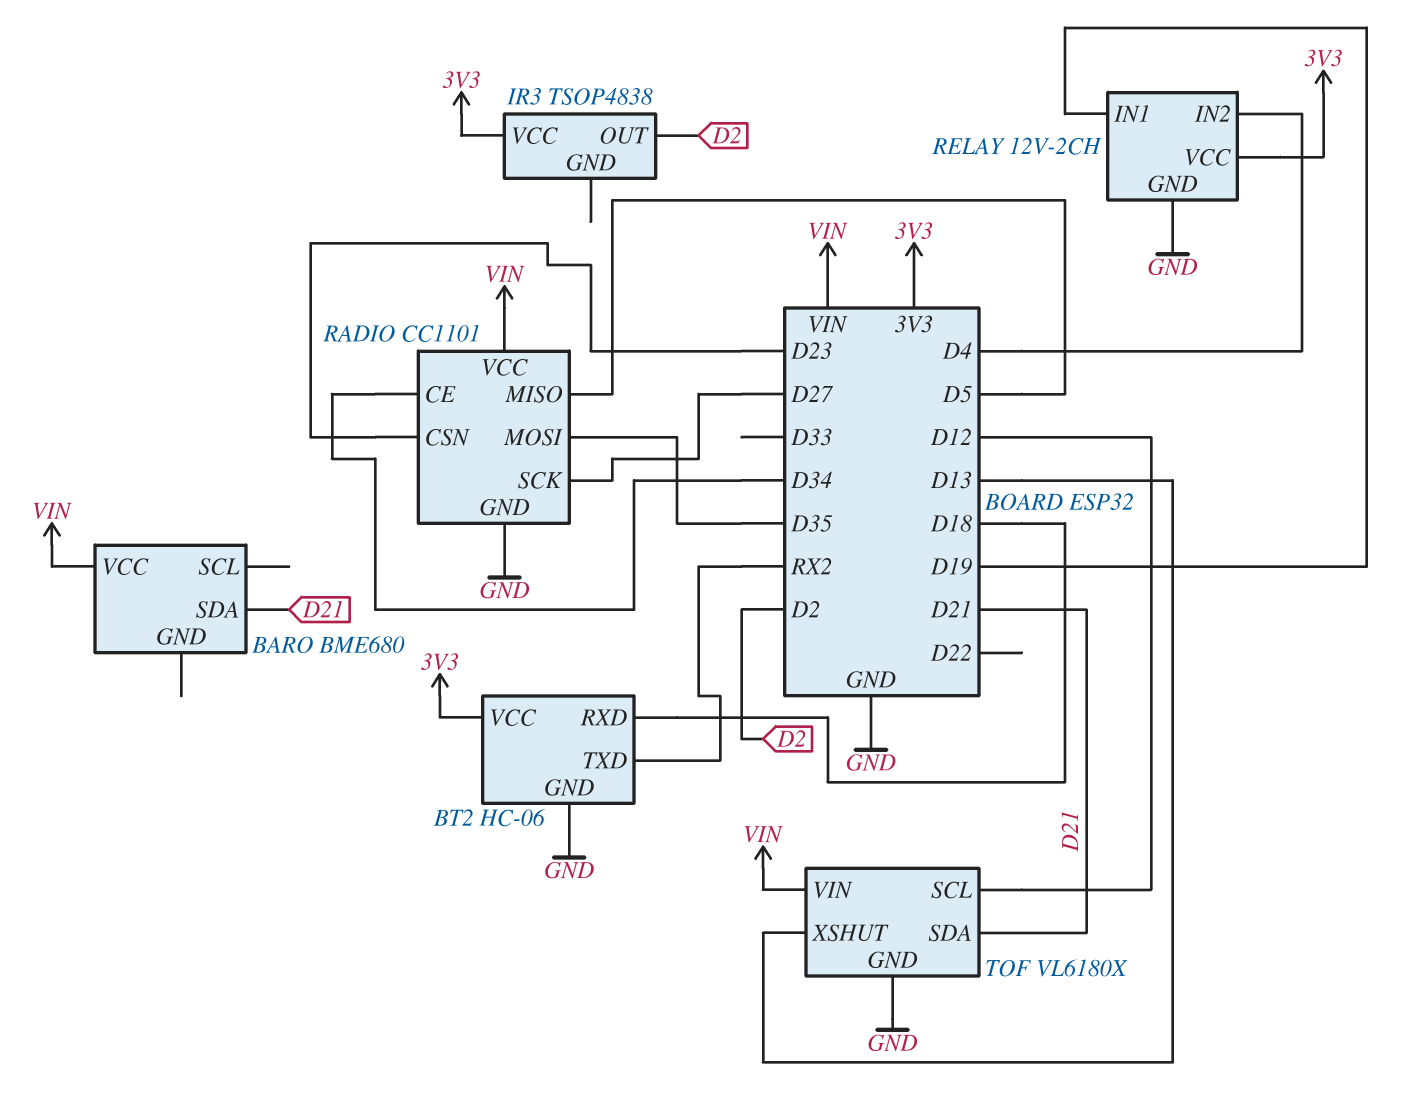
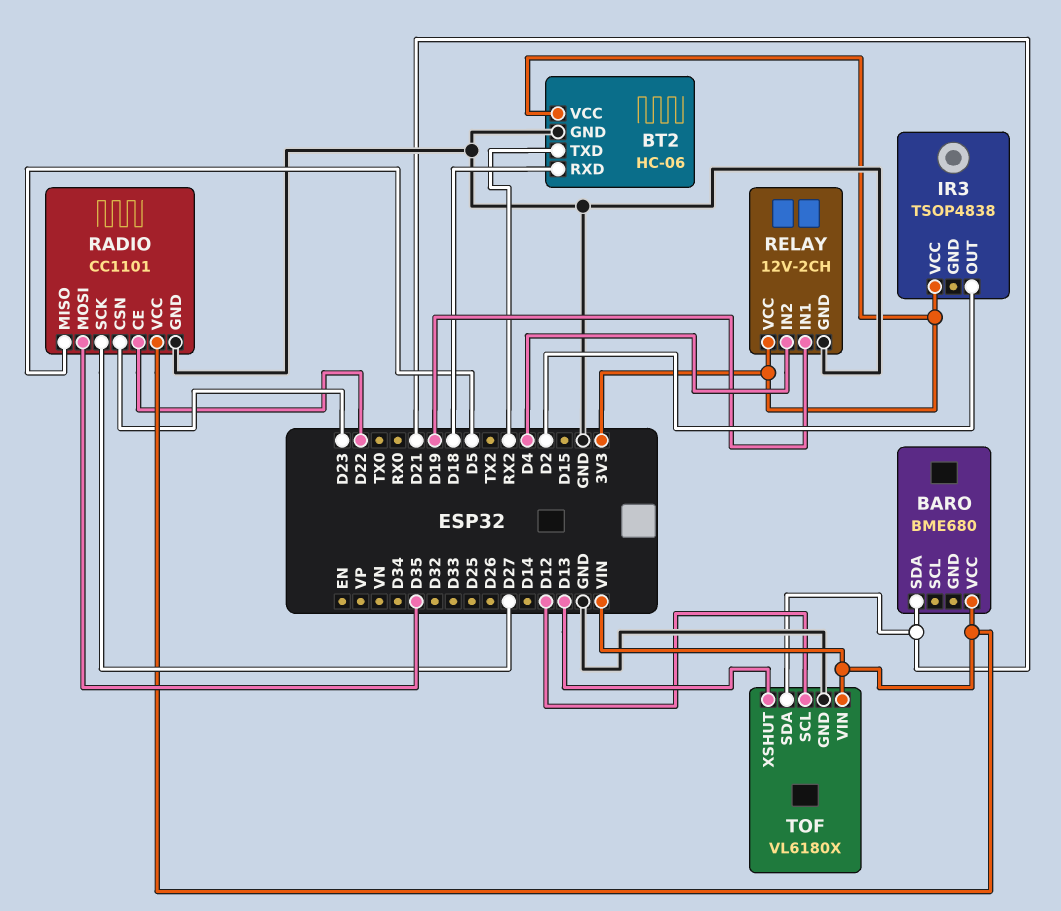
RADIO pin CE: D34 -> D22

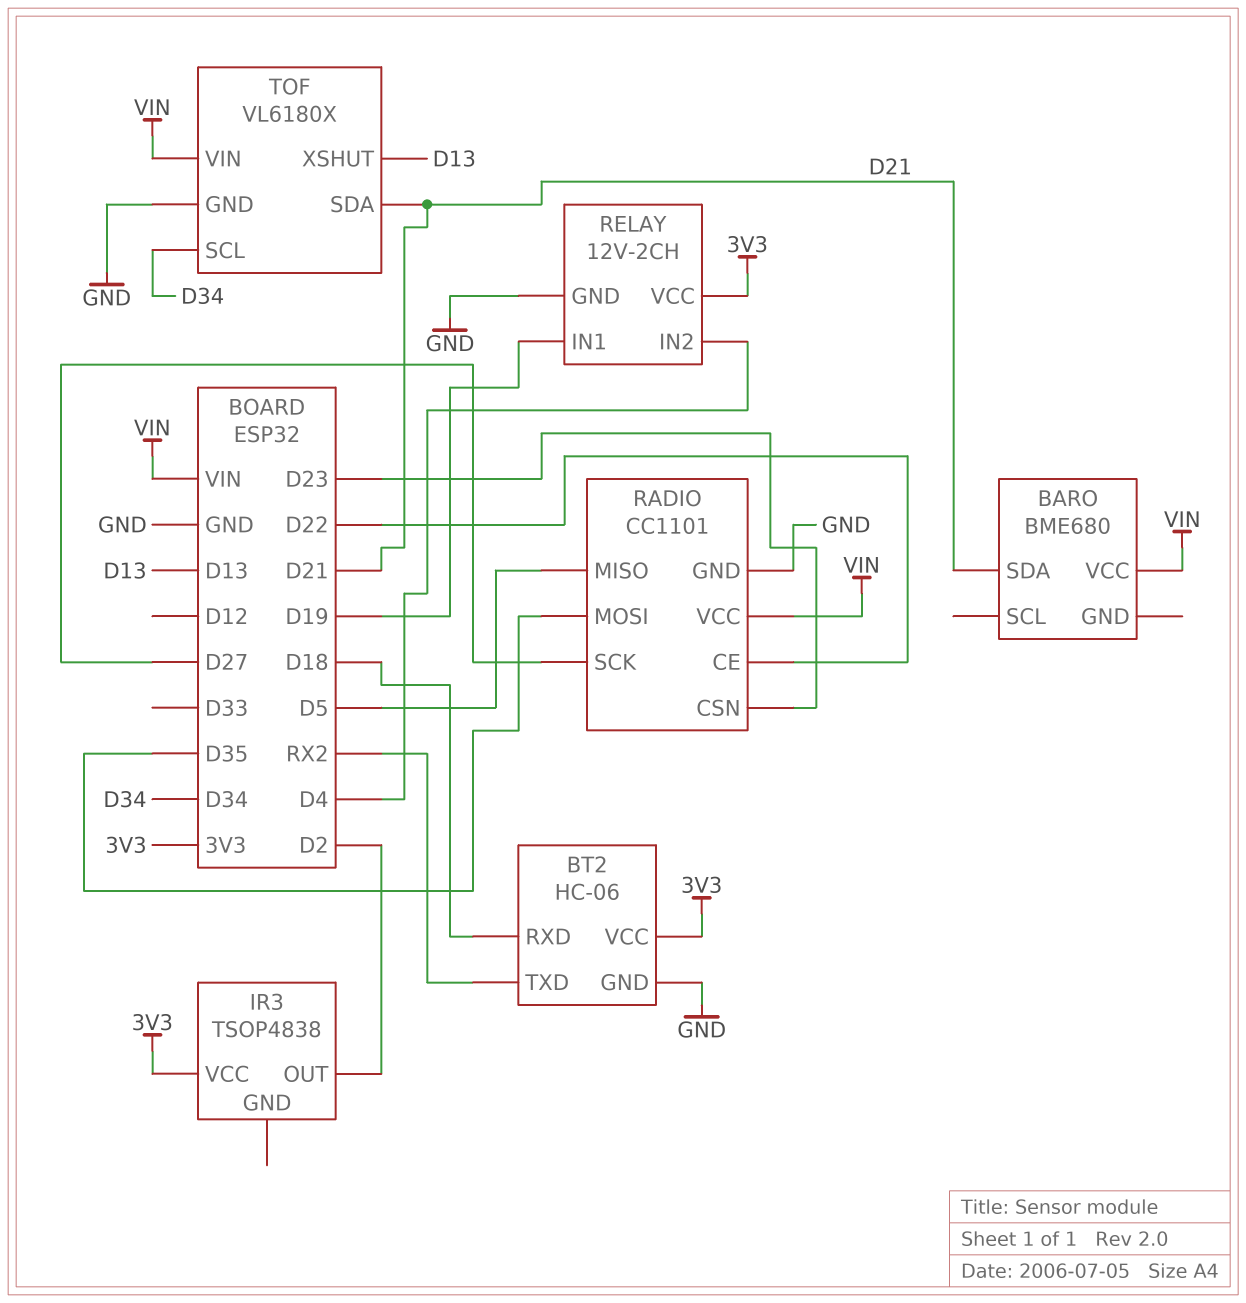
TOF pin SCL: D12 -> D34

